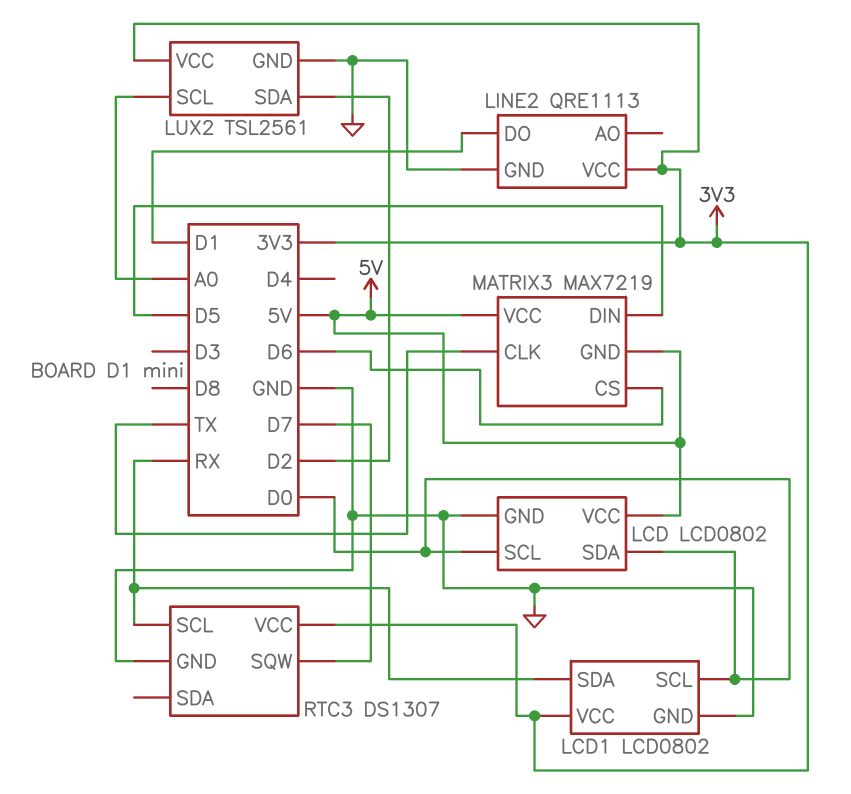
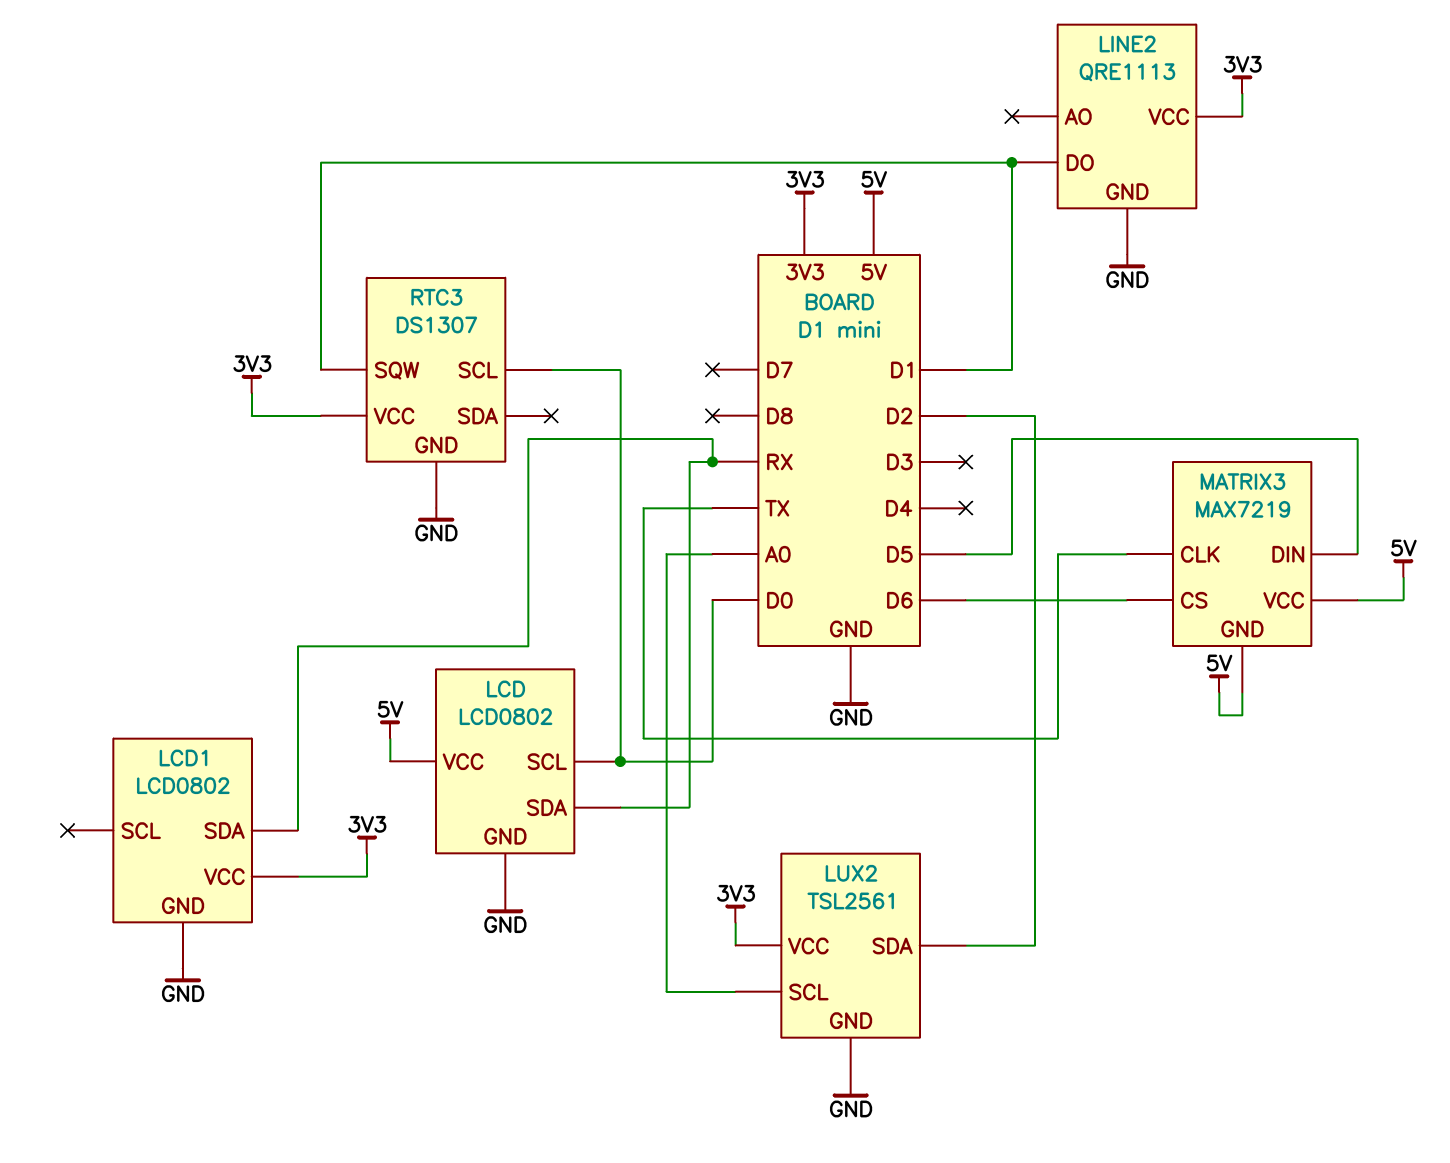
LCD pin SDA: D0 -> RX
LCD1 pin SCL: D0 -> none
RTC3 pin SCL: RX -> D0
RTC3 pin SQW: D7 -> D1

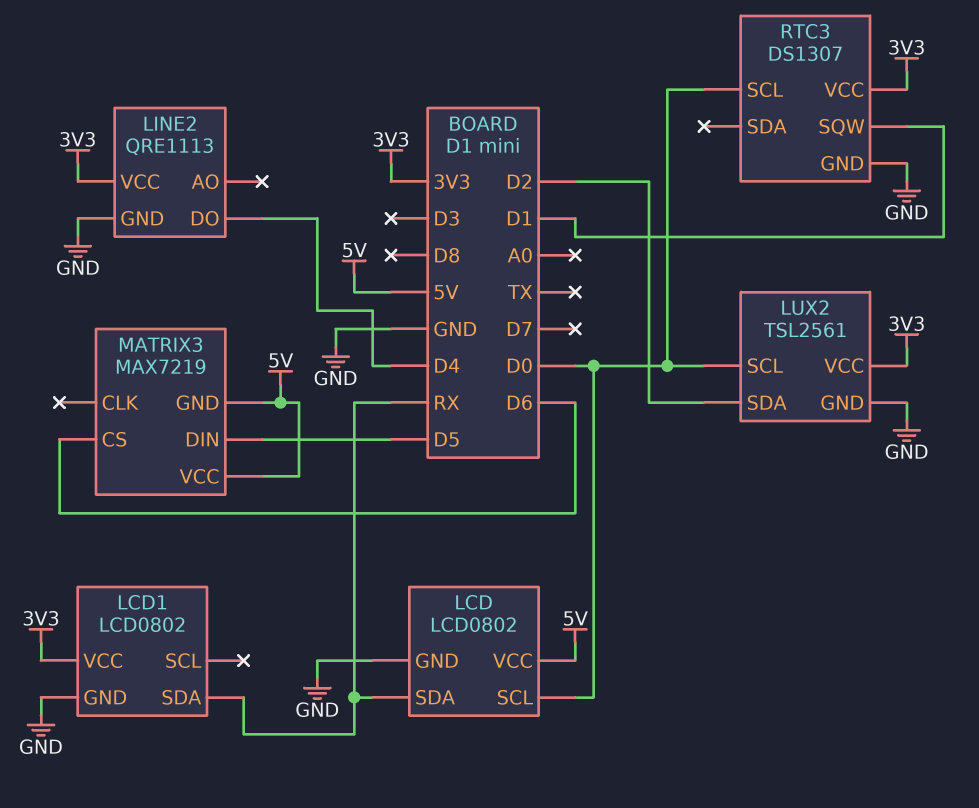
LINE2 pin DO: D1 -> D4
LUX2 pin SCL: A0 -> D0
MATRIX3 pin CLK: TX -> none

